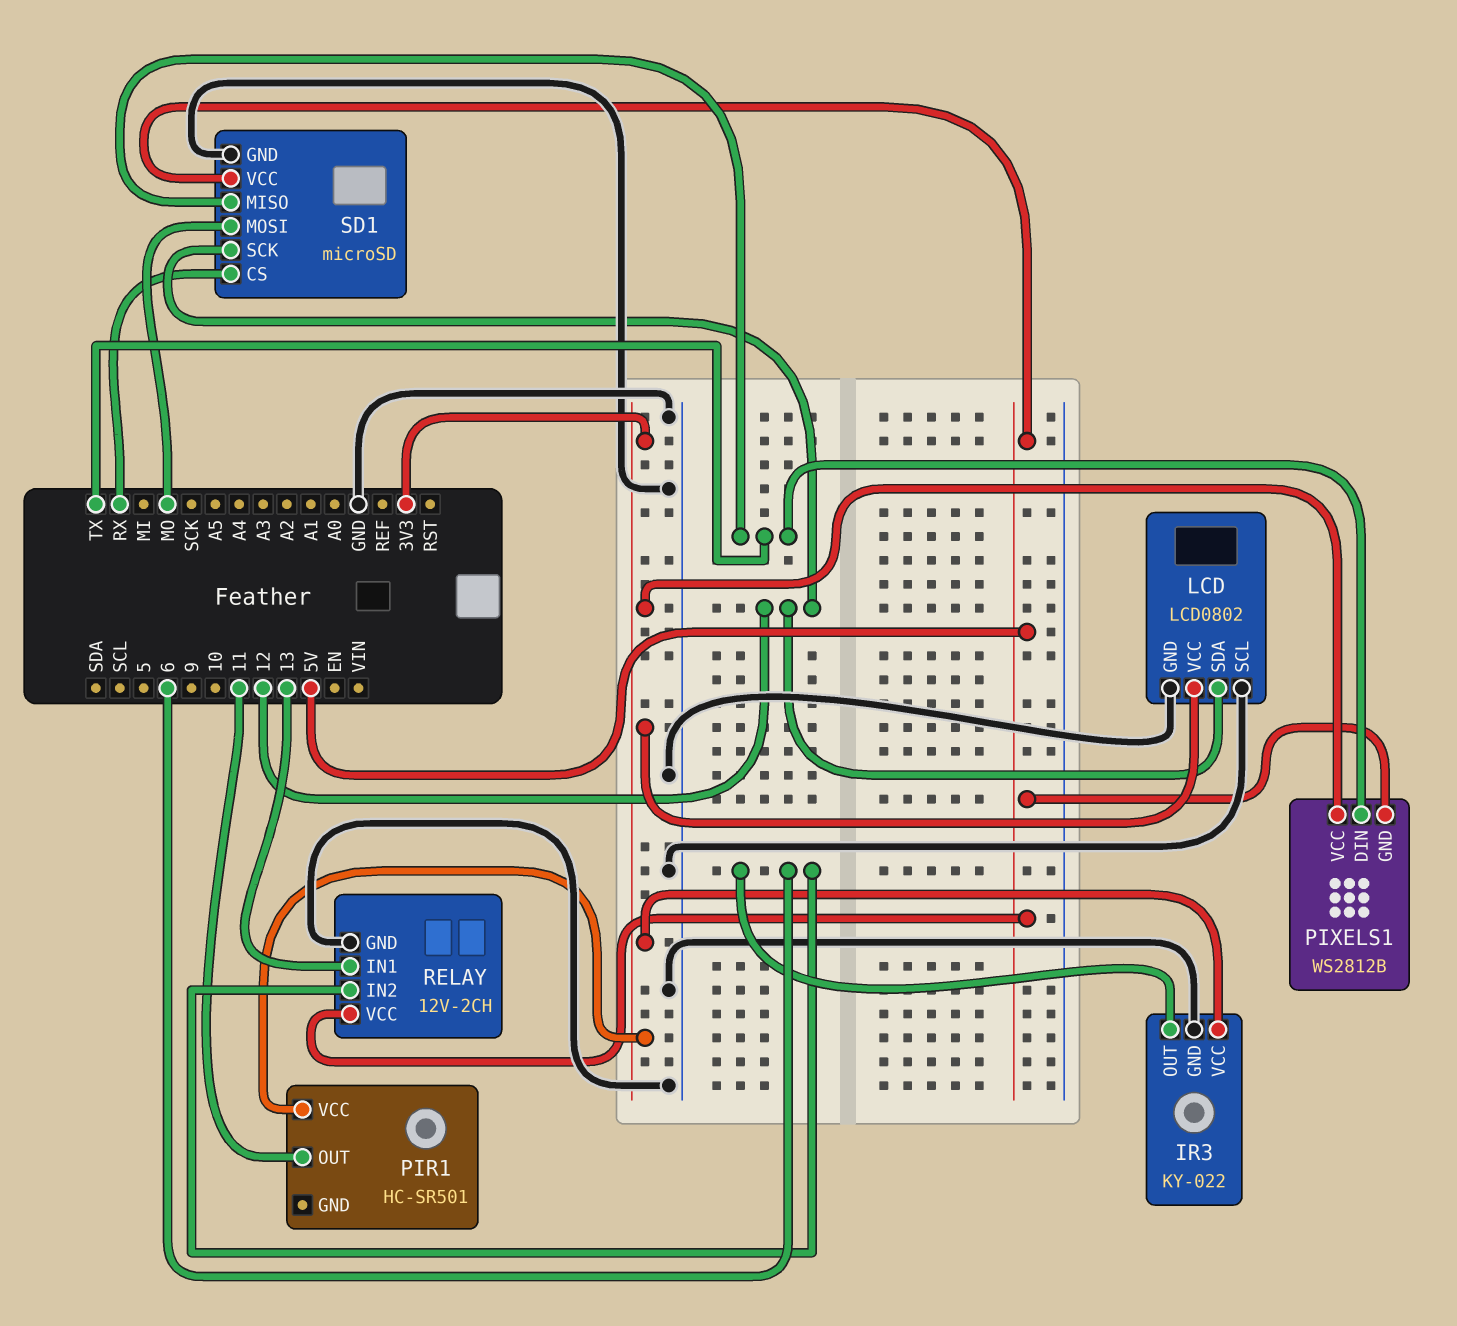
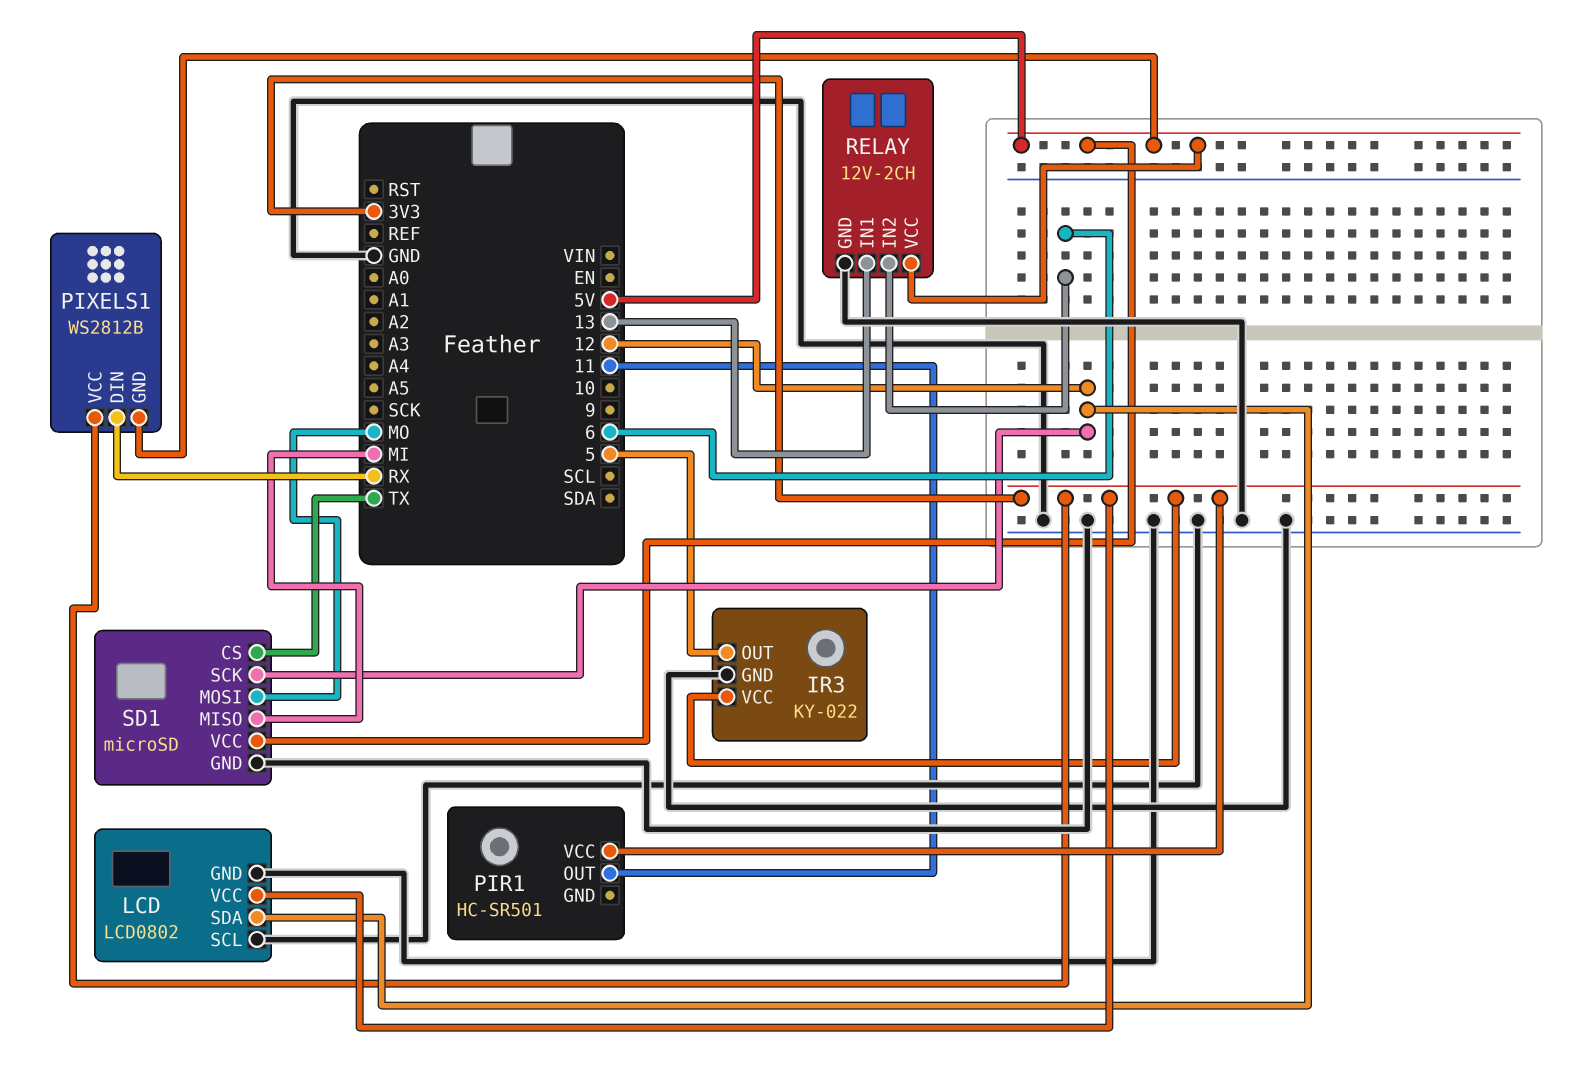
IR3 pin OUT: 6 -> 5
PIXELS1 pin DIN: TX -> RX
SD1 pin CS: RX -> TX
SD1 pin MISO: TX -> MI

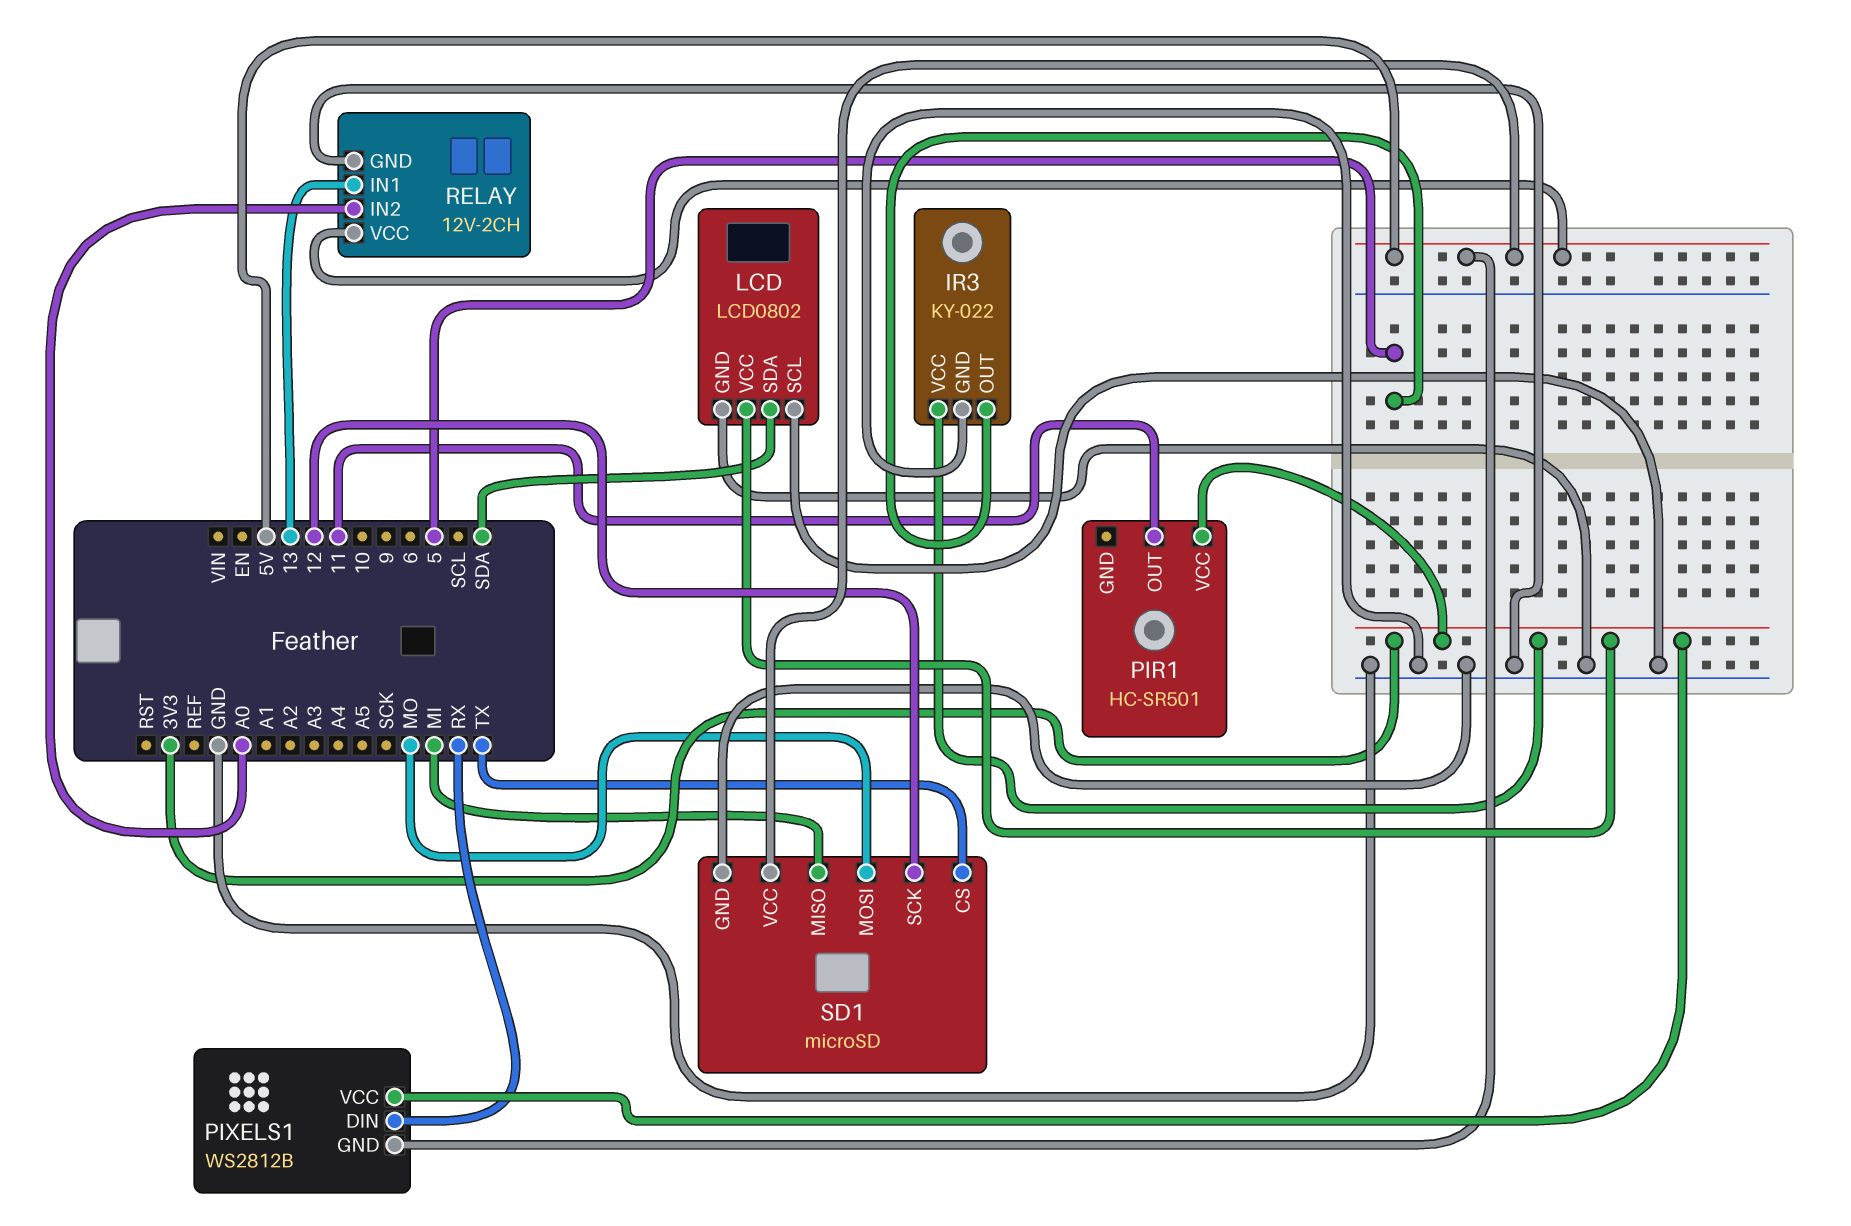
LCD pin SDA: 12 -> SDA
RELAY pin IN2: 6 -> A0

